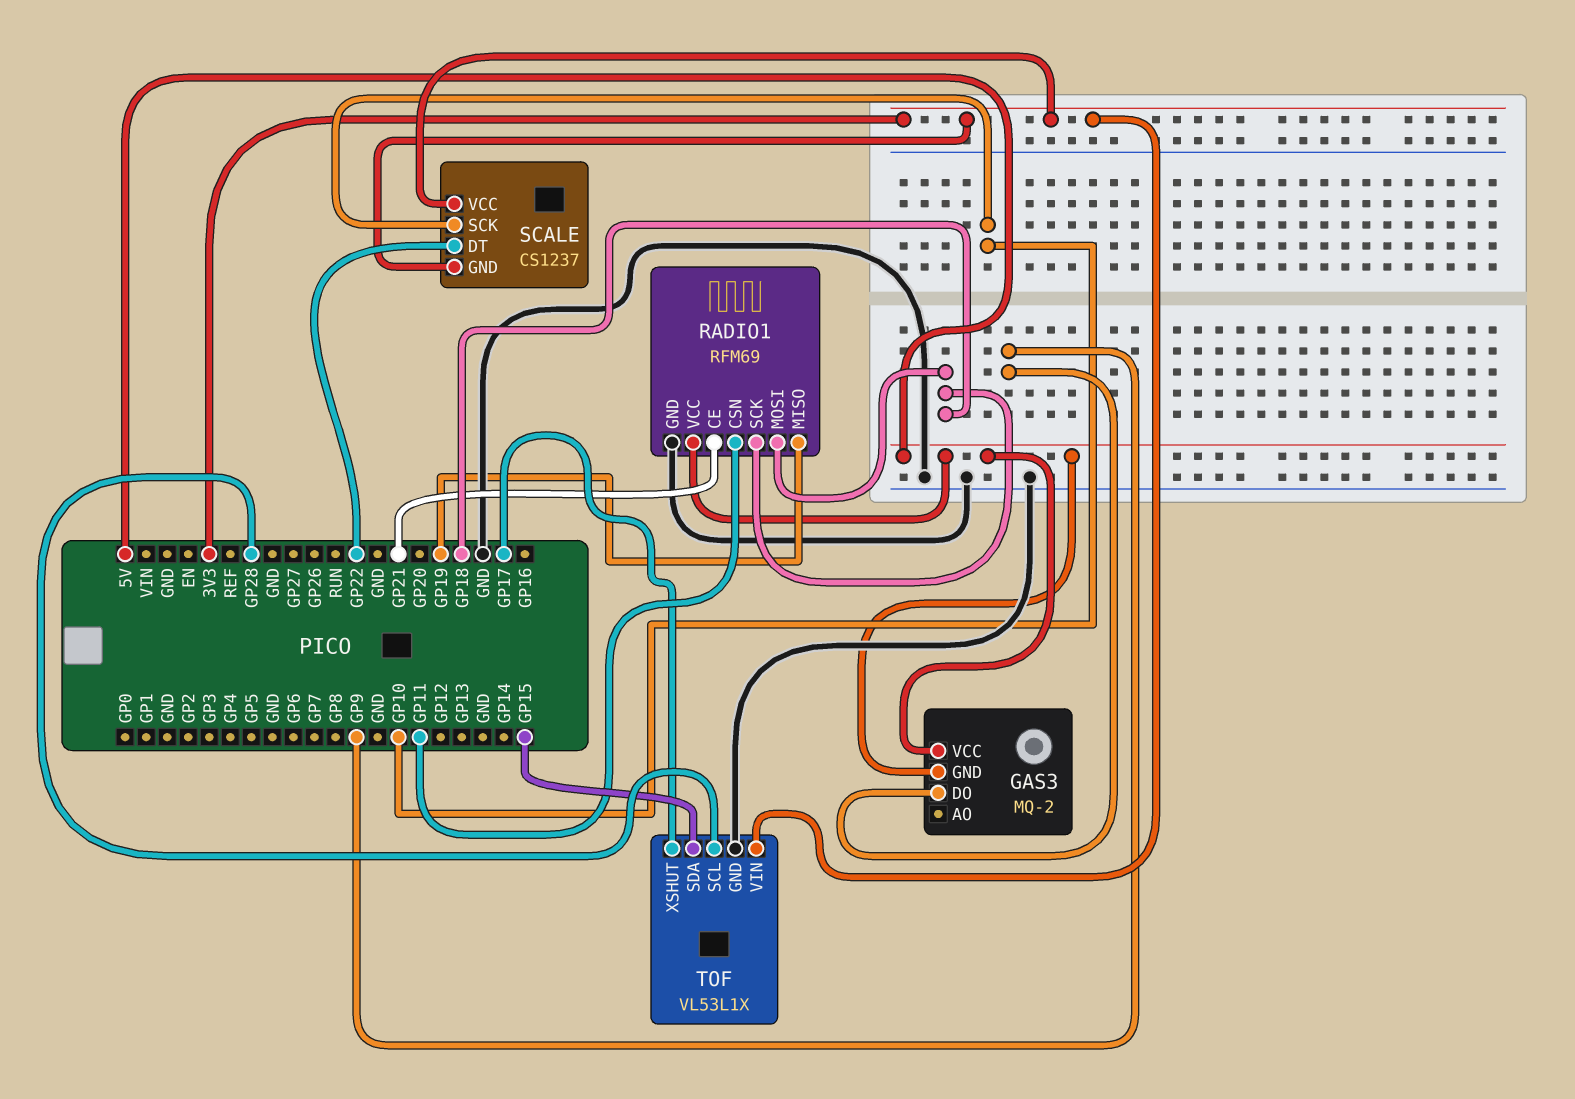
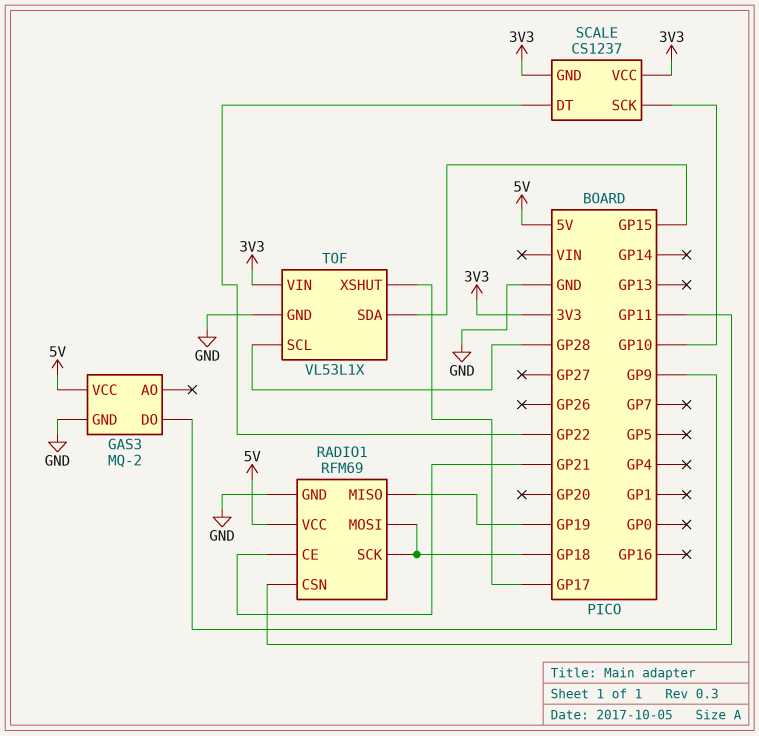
GAS3 pin GND: 5V -> GND

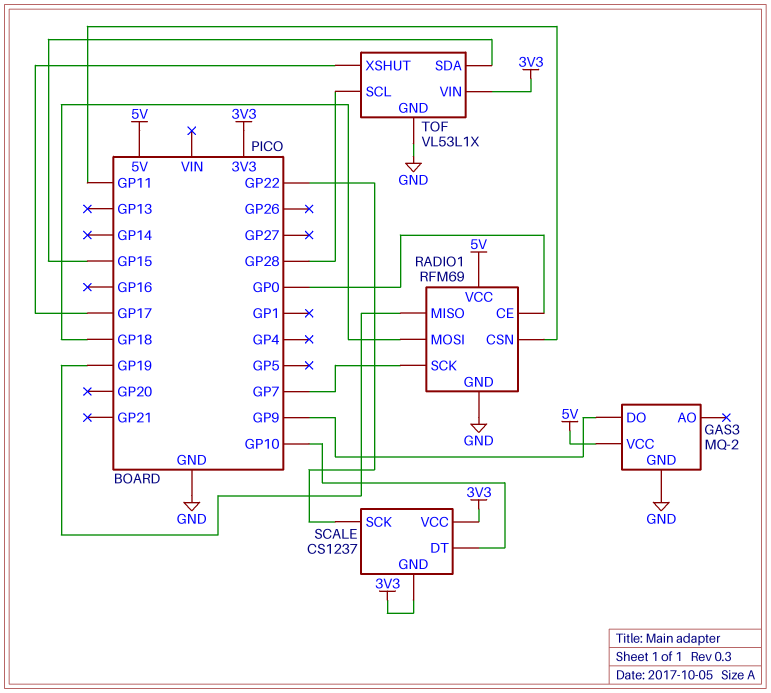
RADIO1 pin CE: GP21 -> GP0
RADIO1 pin SCK: GP18 -> GP7
SCALE pin DT: GP22 -> GP10
SCALE pin SCK: GP10 -> GP22

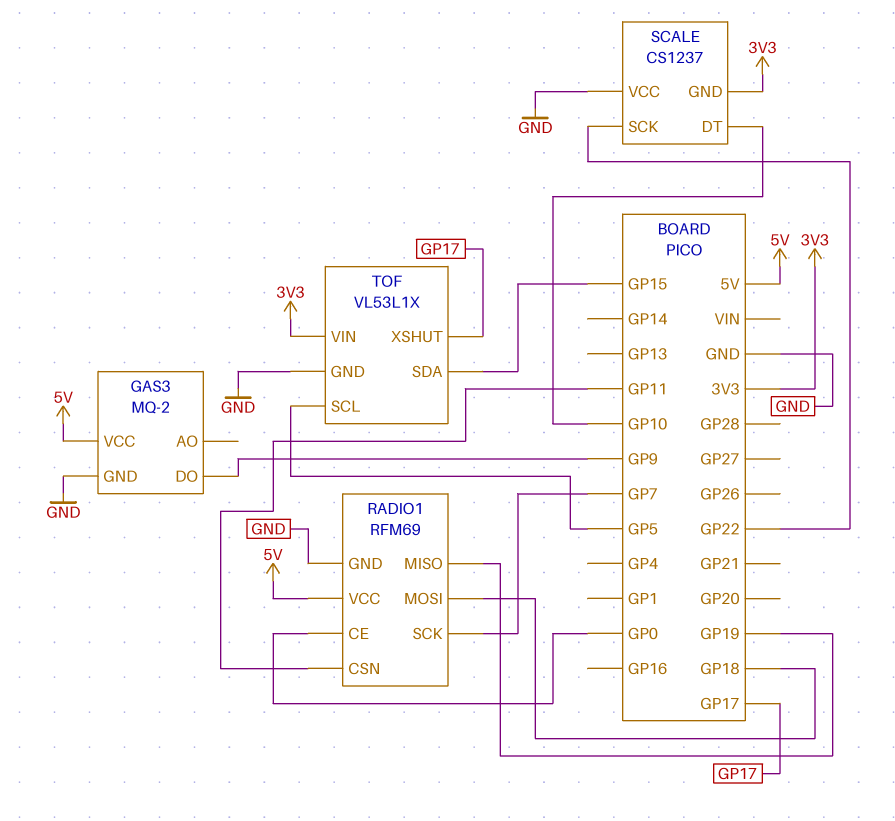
SCALE pin VCC: 3V3 -> GND
TOF pin SCL: GP28 -> GP5

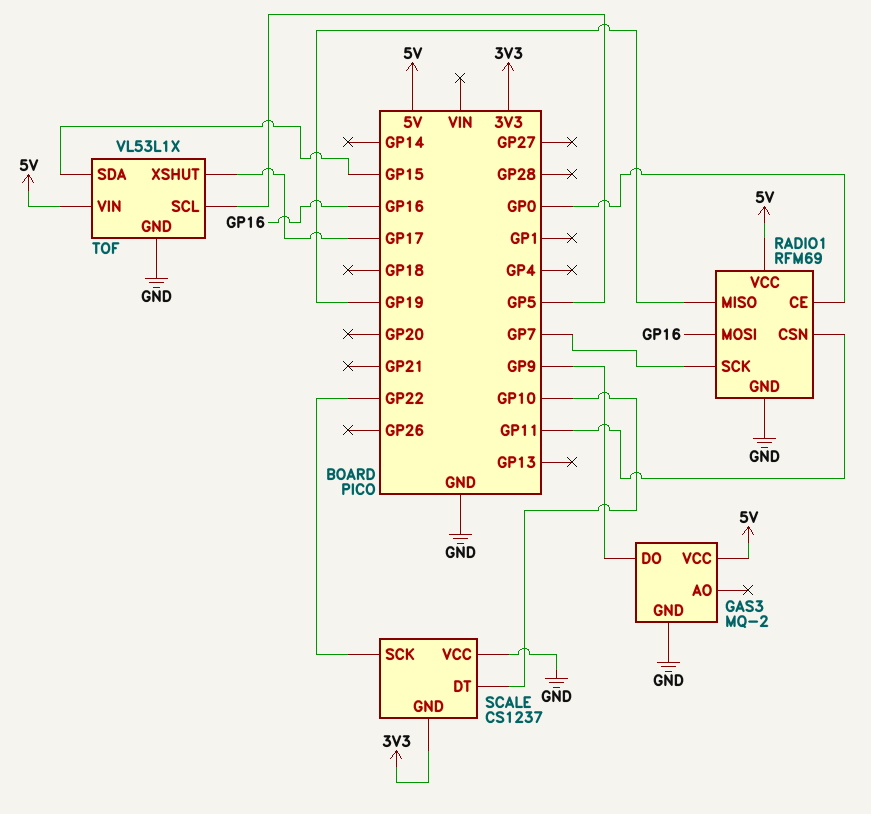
RADIO1 pin MOSI: GP18 -> GP16
TOF pin VIN: 3V3 -> 5V

